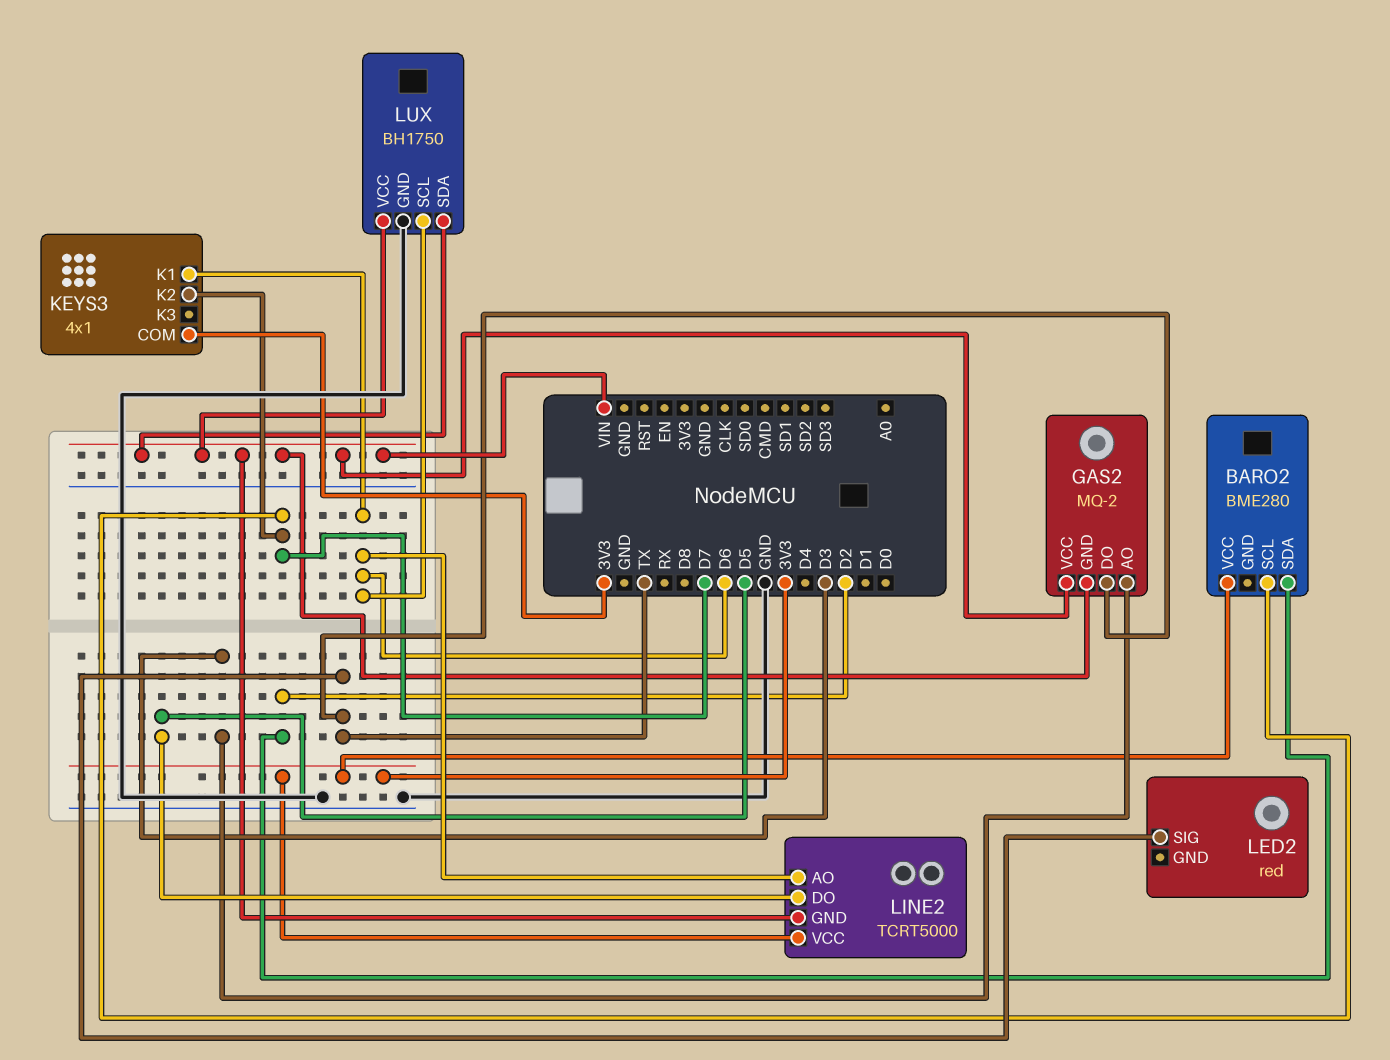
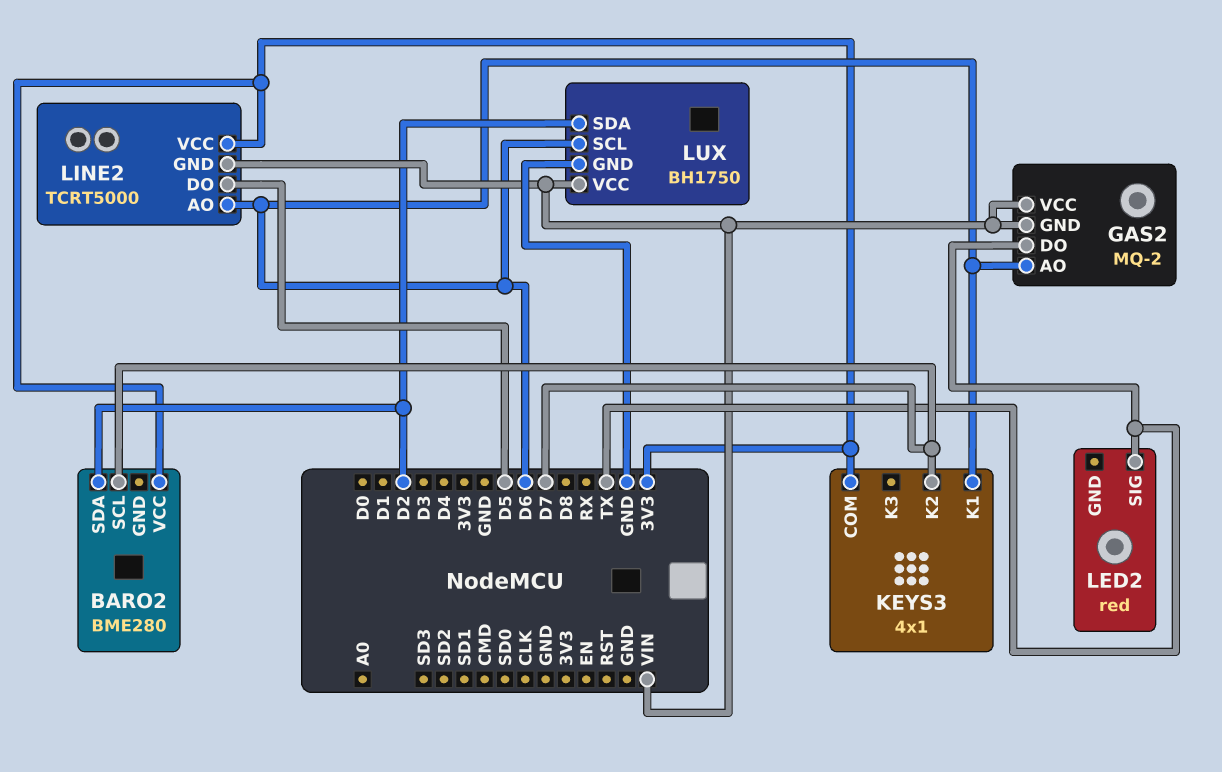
GAS2 pin AO: D3 -> D6
LUX pin SDA: VIN -> D2

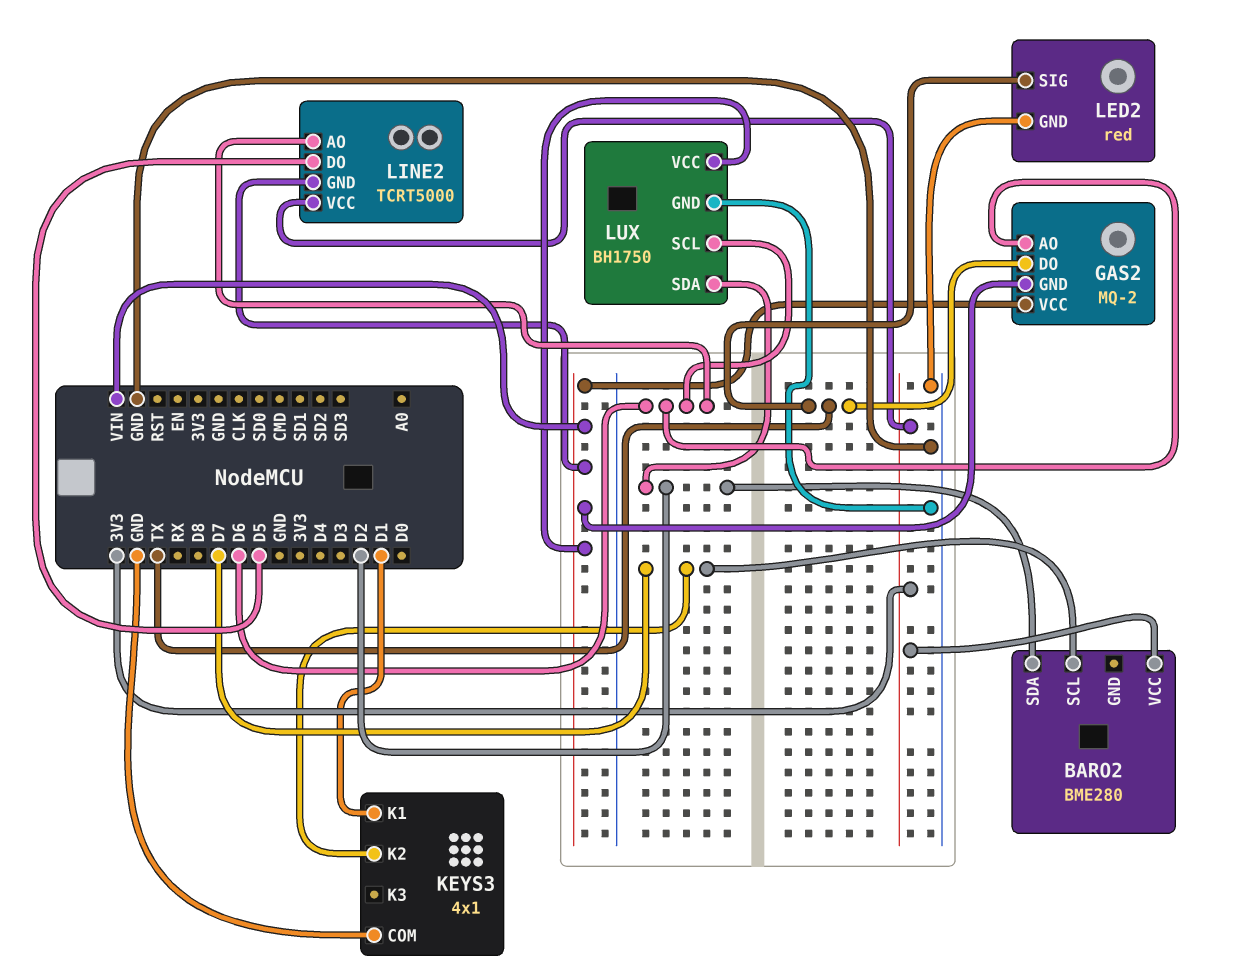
KEYS3 pin COM: 3V3 -> GND
KEYS3 pin K1: D6 -> D1
LED2 pin GND: none -> GND

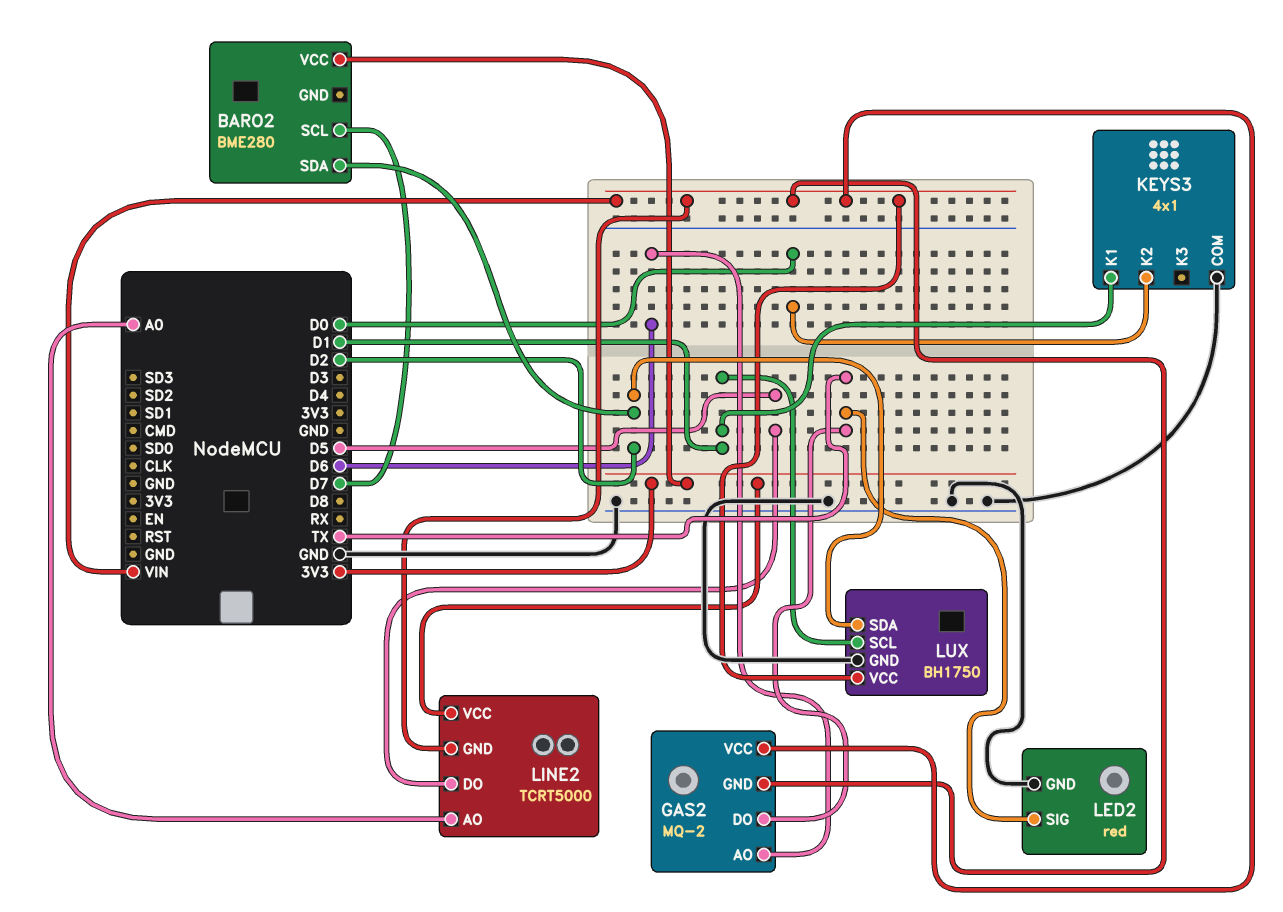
KEYS3 pin K2: D7 -> D0
LINE2 pin AO: D6 -> A0
LUX pin SCL: D6 -> D1

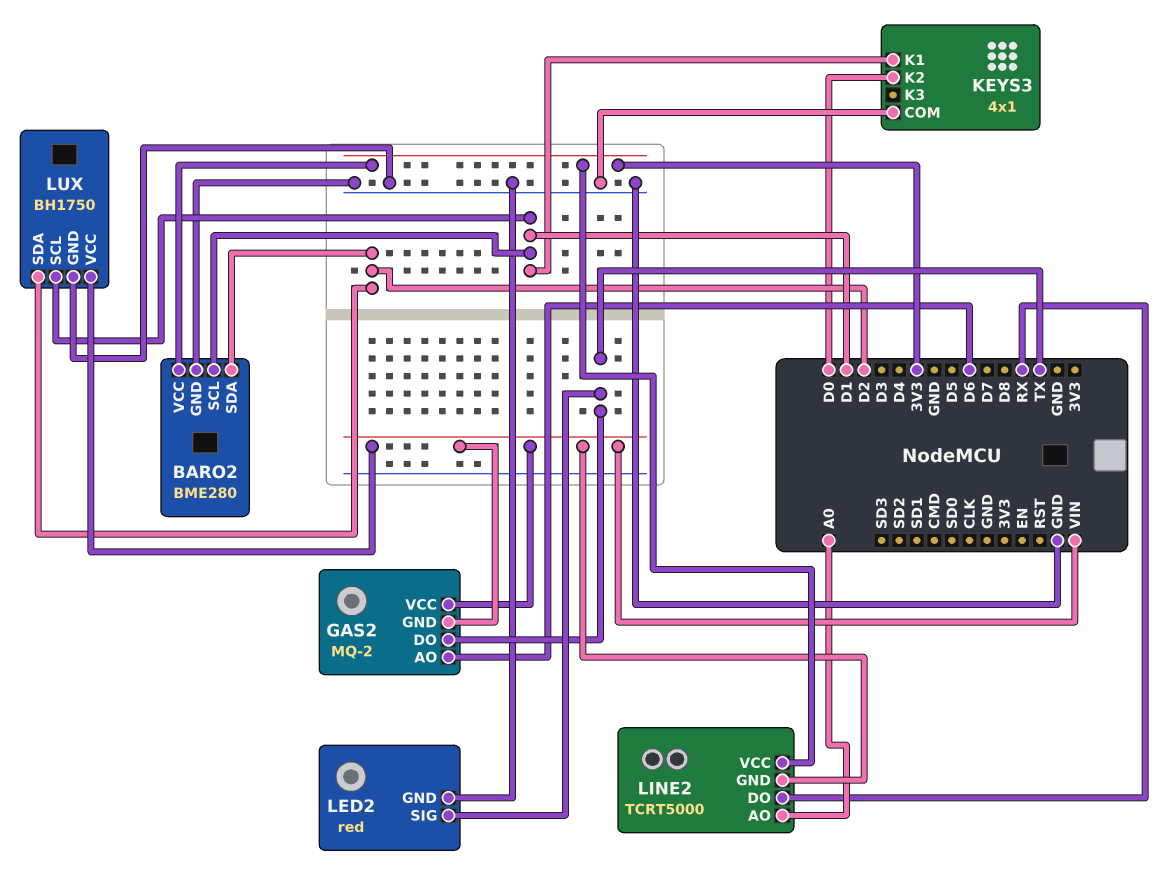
BARO2 pin GND: none -> GND
BARO2 pin SCL: D7 -> D1
LINE2 pin DO: D5 -> RX

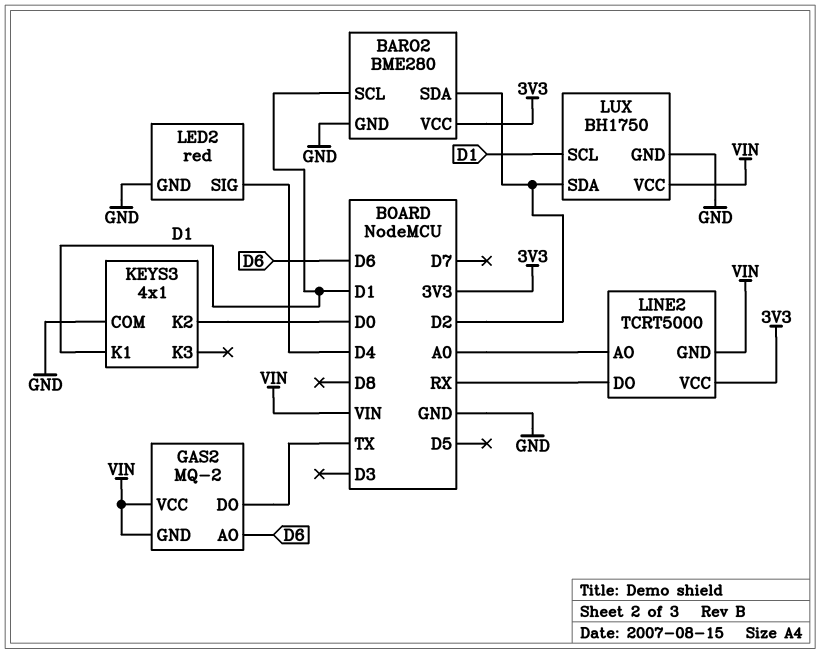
LED2 pin SIG: TX -> D4

